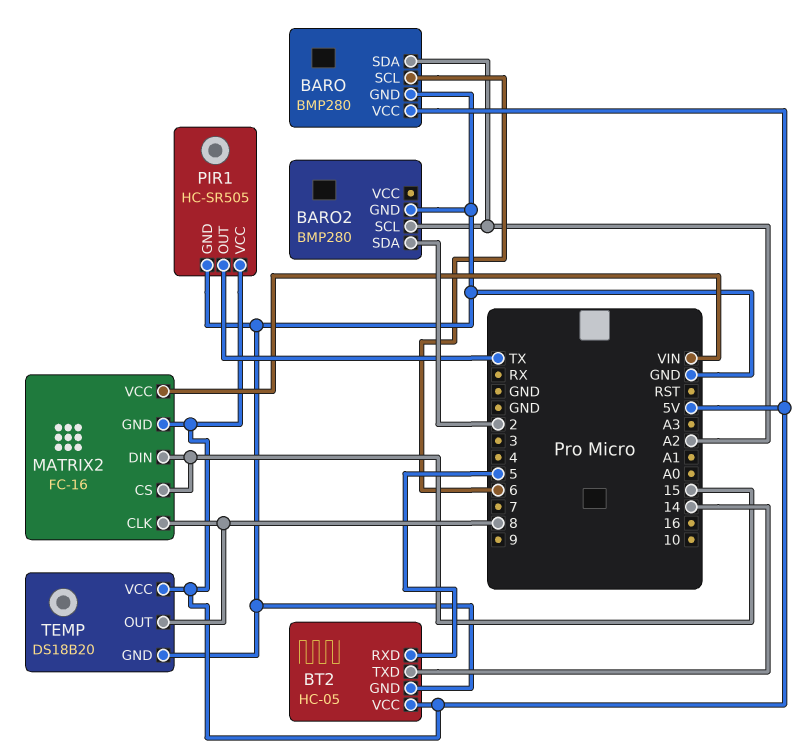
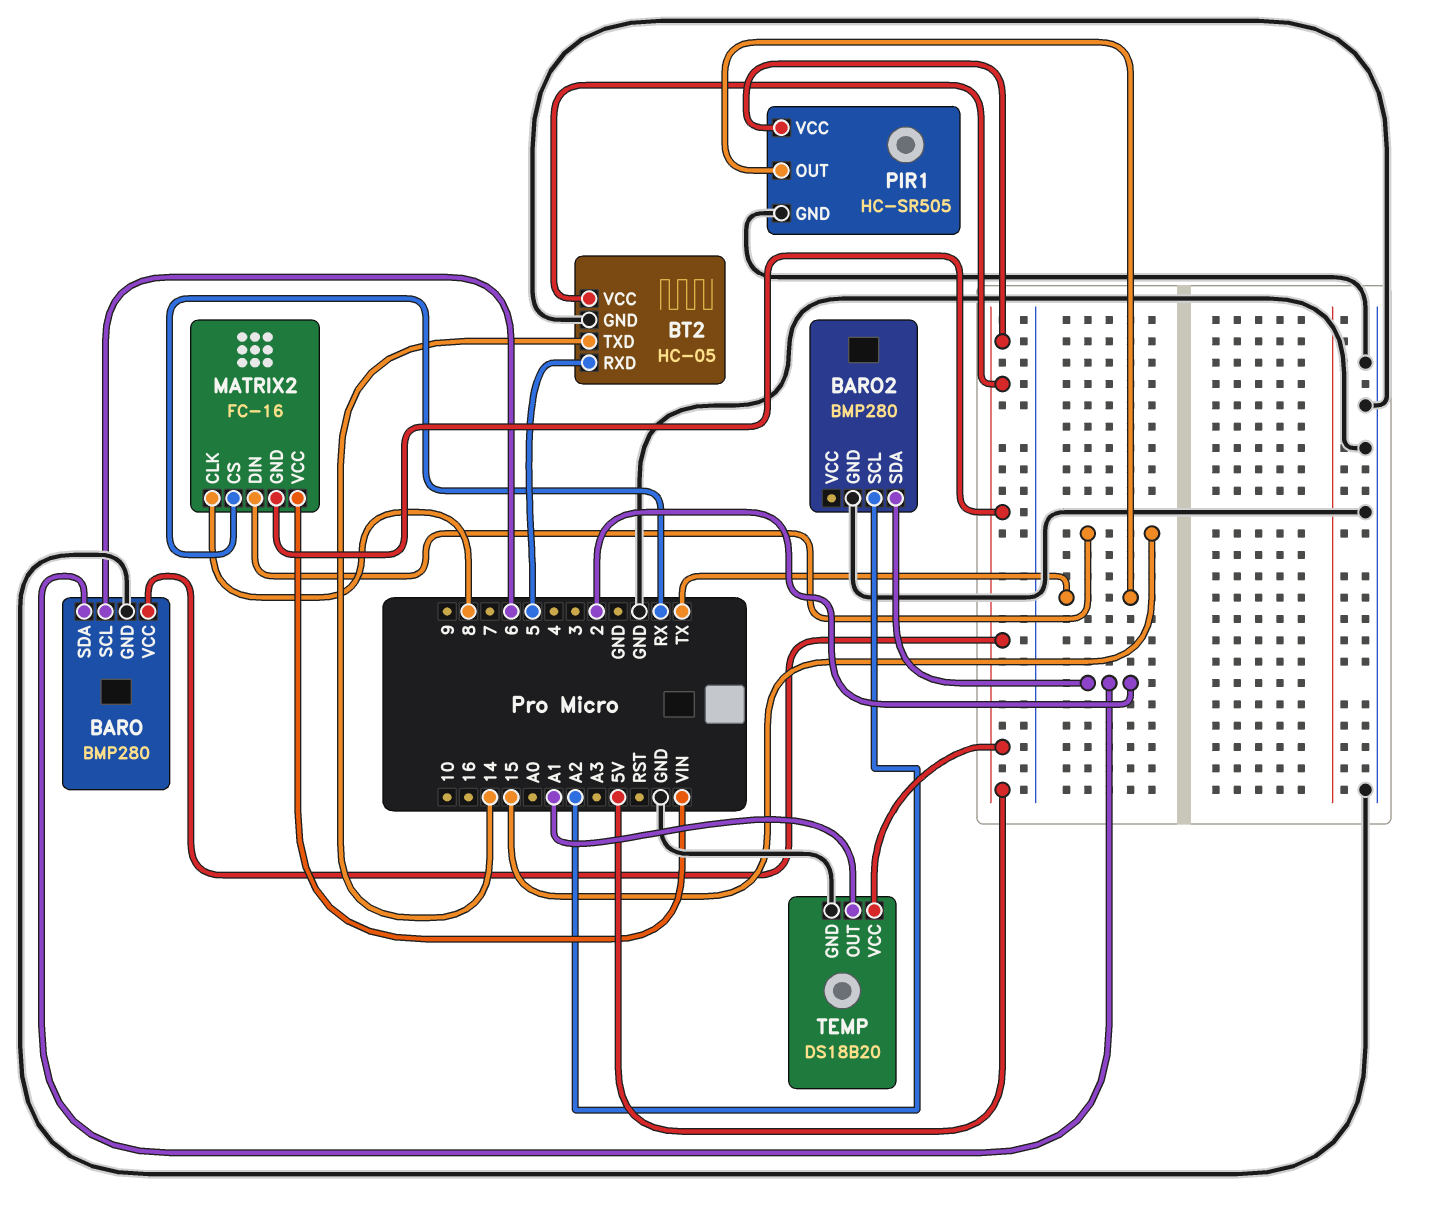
BARO pin SDA: A2 -> 2
MATRIX2 pin CS: 15 -> RX
TEMP pin OUT: 8 -> A1

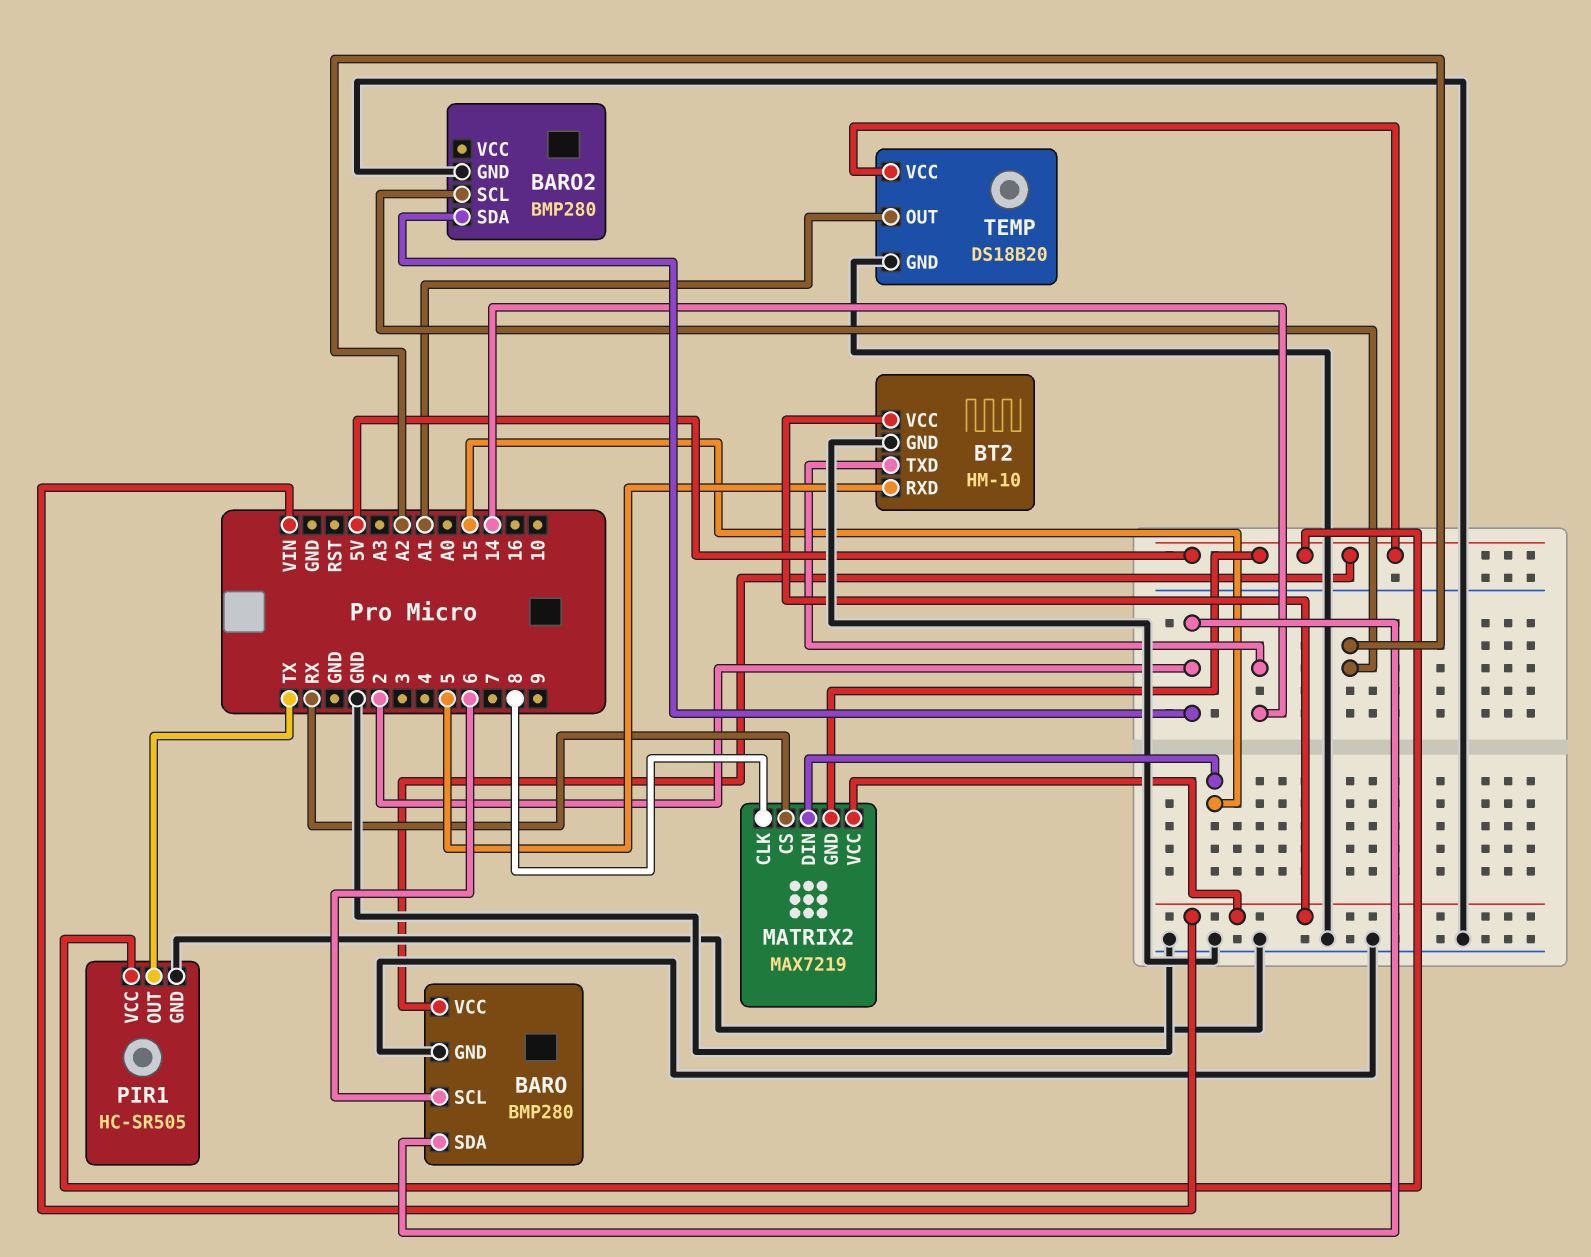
BT2: HC-05 -> HM-10
BT2 pin VCC: 5V -> VIN
MATRIX2: FC-16 -> MAX7219

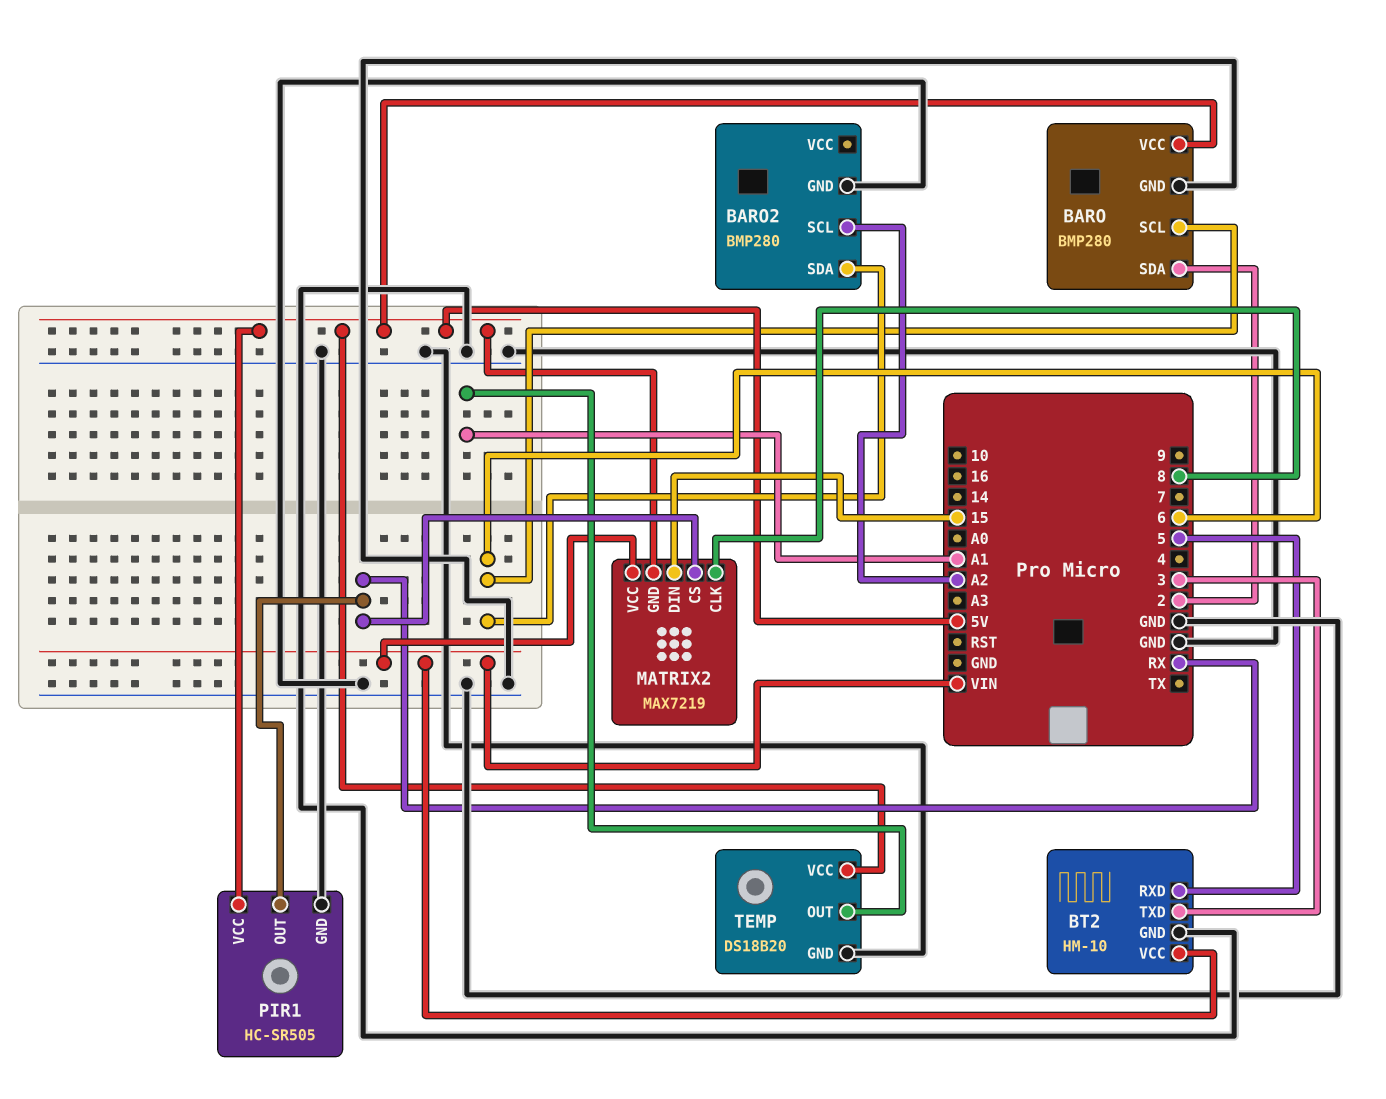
BARO2 pin SDA: 2 -> 6
BT2 pin TXD: 14 -> 3
PIR1 pin OUT: TX -> RX

